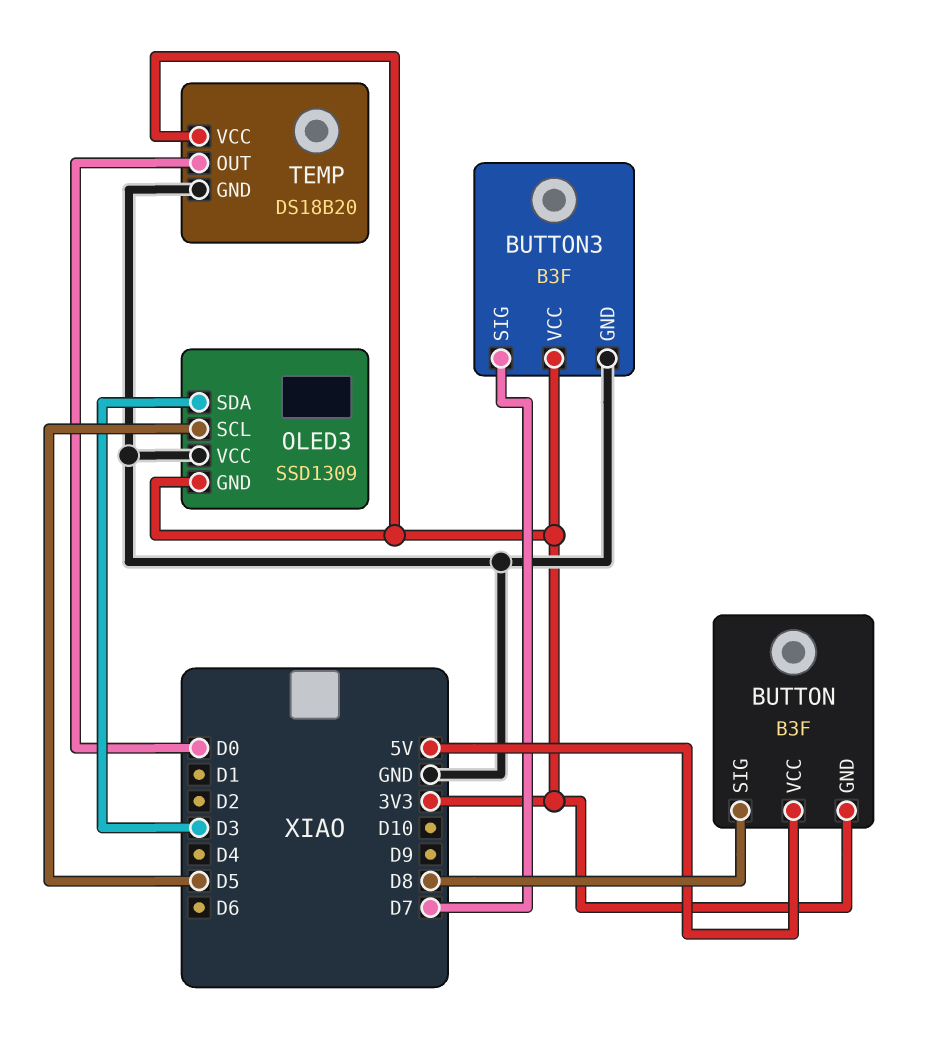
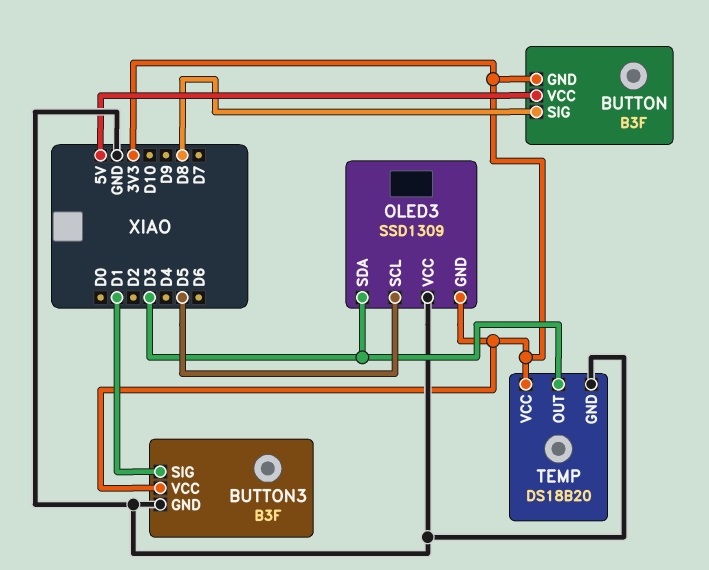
BUTTON3 pin SIG: D7 -> D1
TEMP pin OUT: D0 -> D3

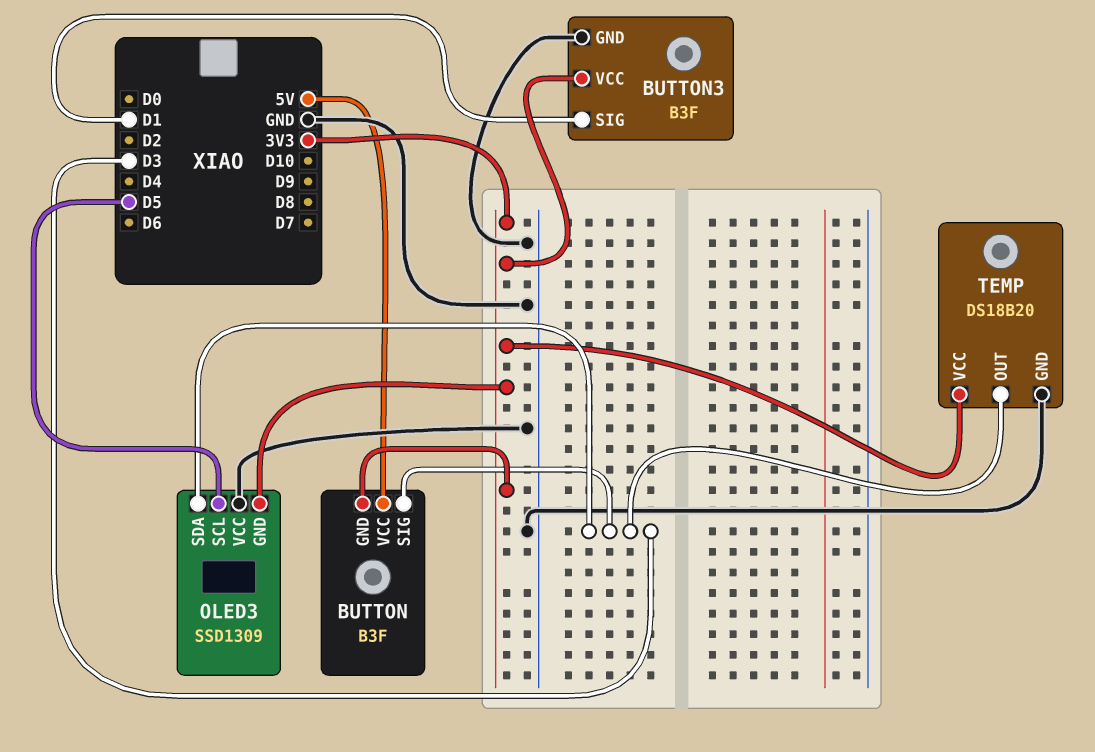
BUTTON pin SIG: D8 -> D3

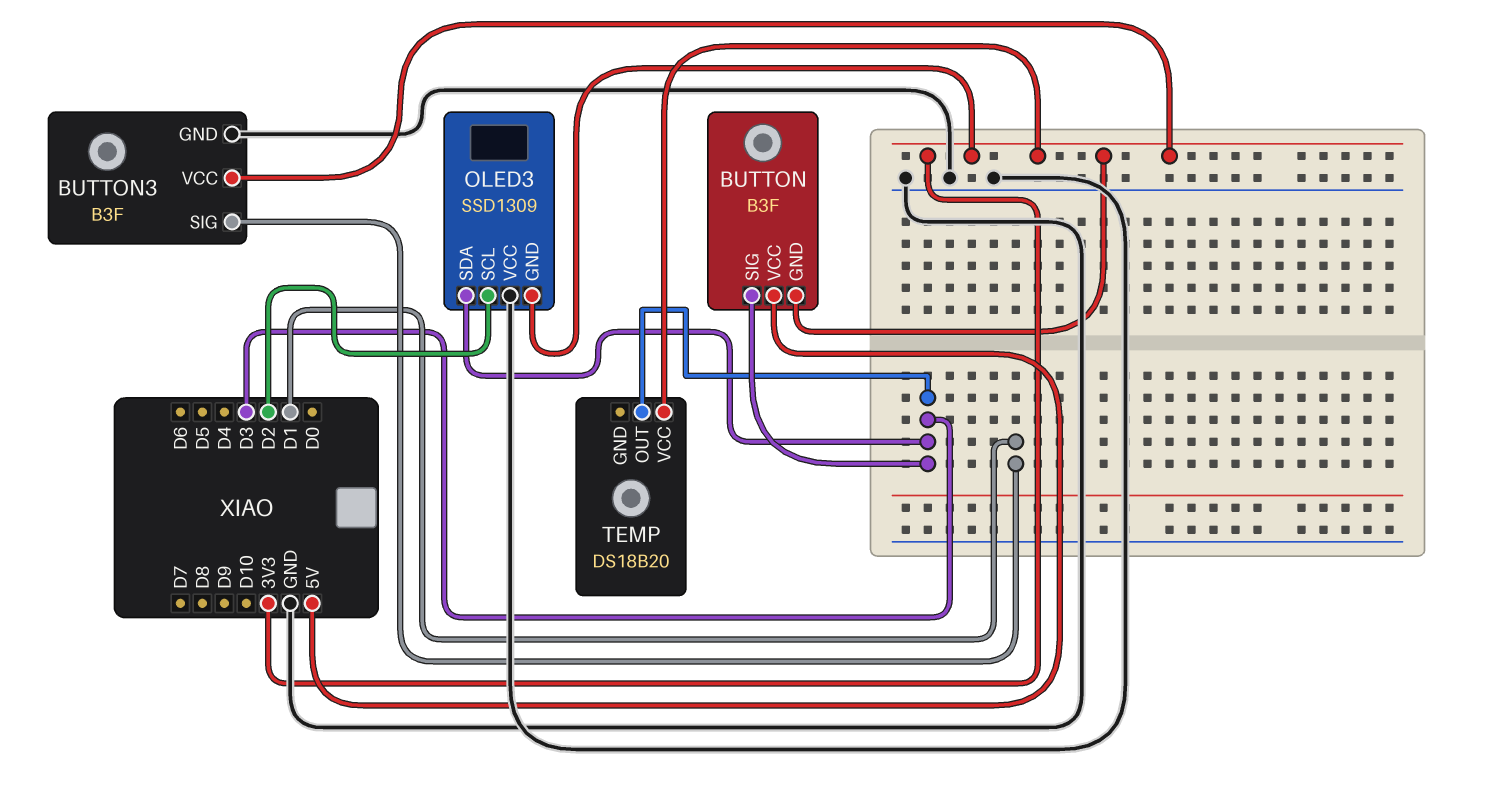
OLED3 pin SCL: D5 -> D2
TEMP pin GND: GND -> none

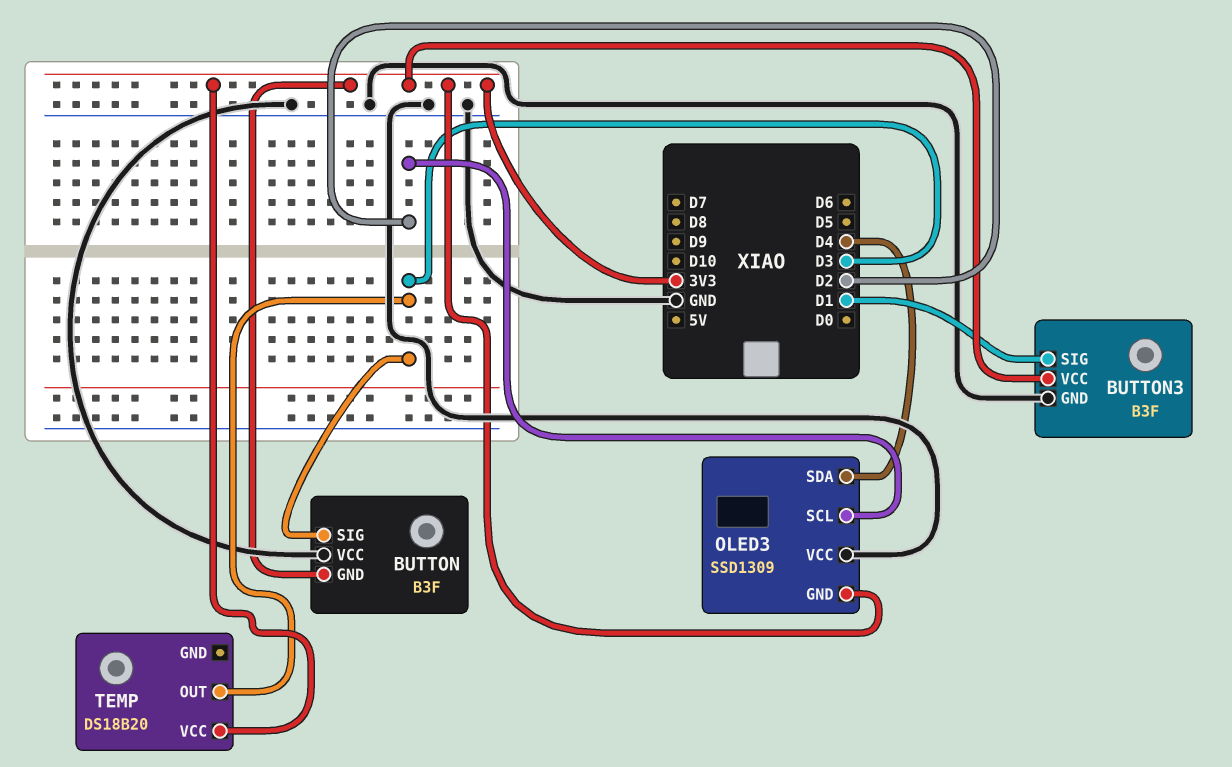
BUTTON pin VCC: 5V -> GND
OLED3 pin SDA: D3 -> D4

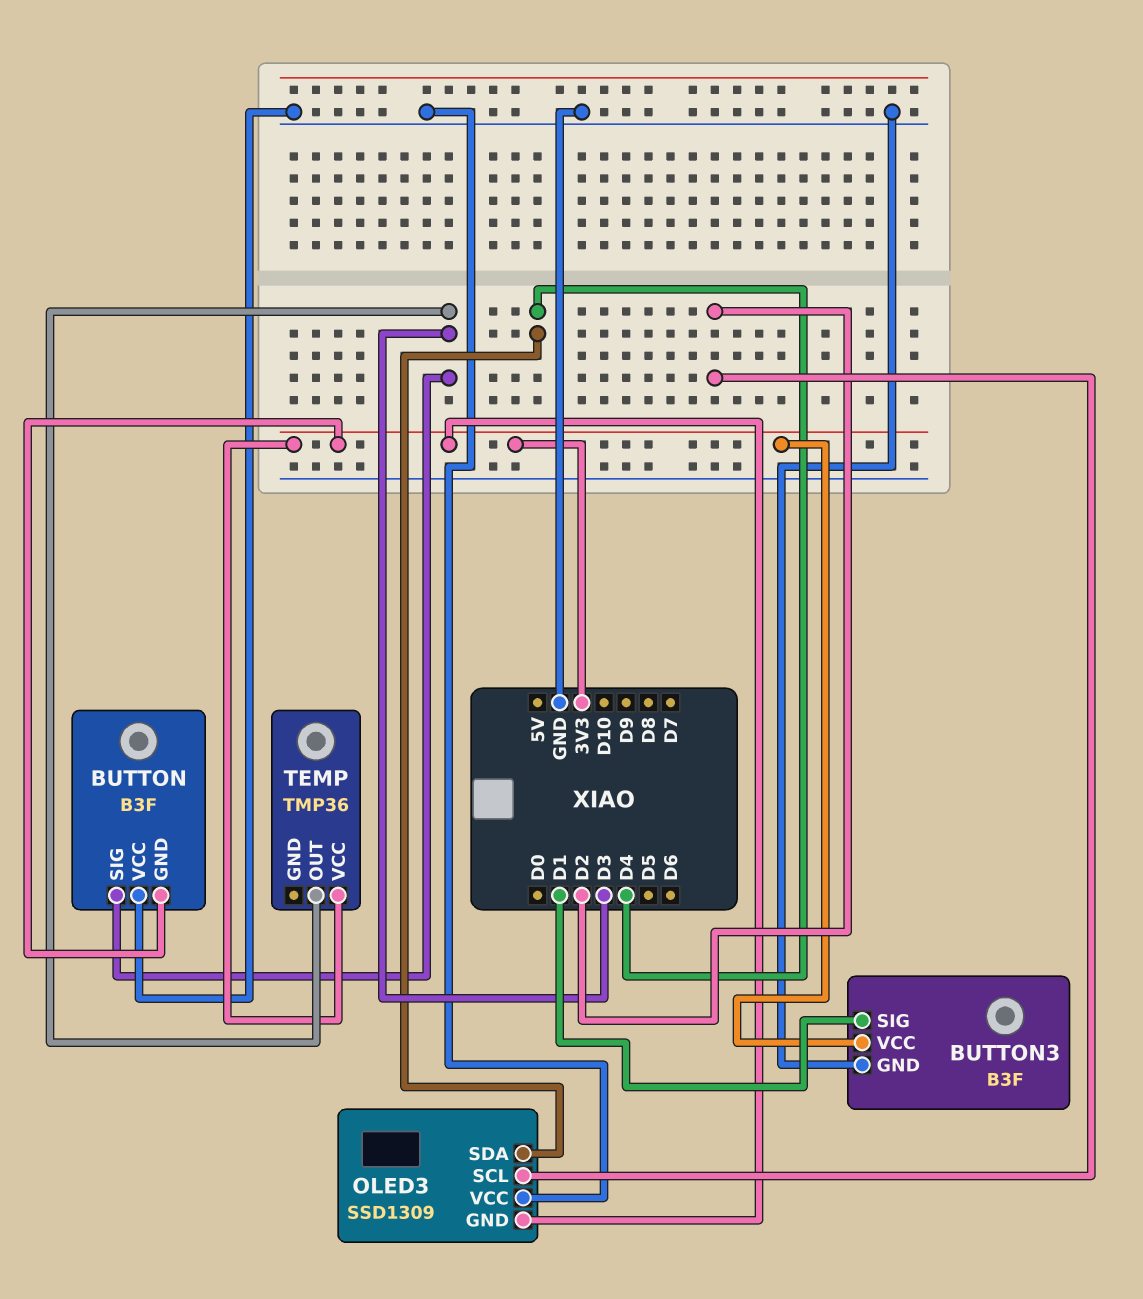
TEMP: DS18B20 -> TMP36

